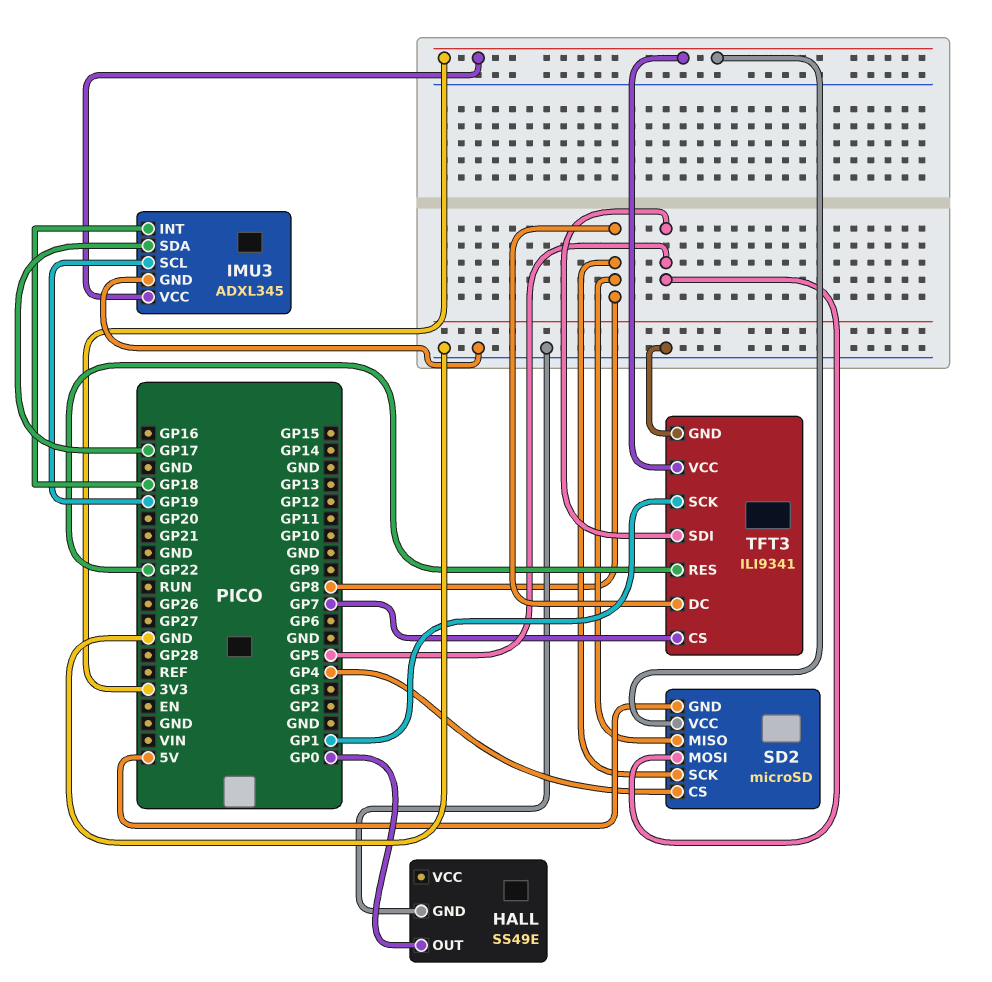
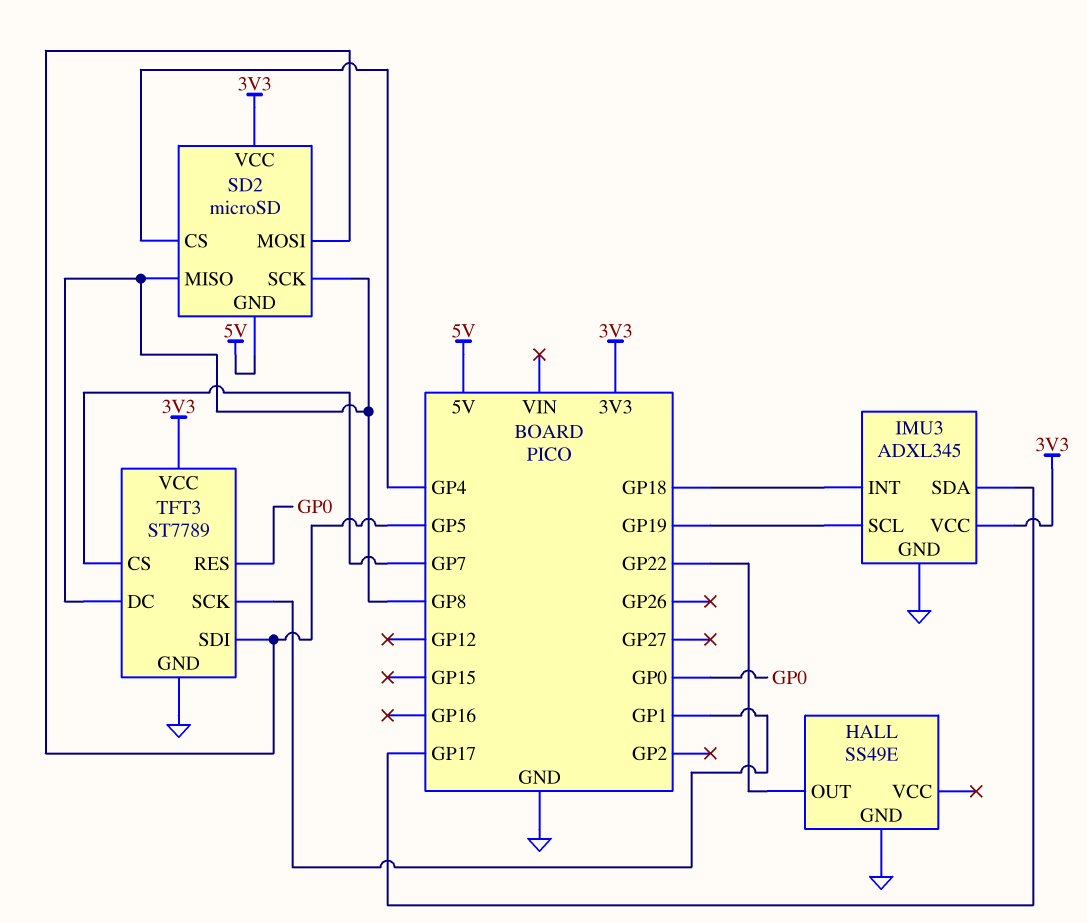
HALL pin OUT: GP0 -> GP22
TFT3: ILI9341 -> ST7789
TFT3 pin RES: GP22 -> GP0

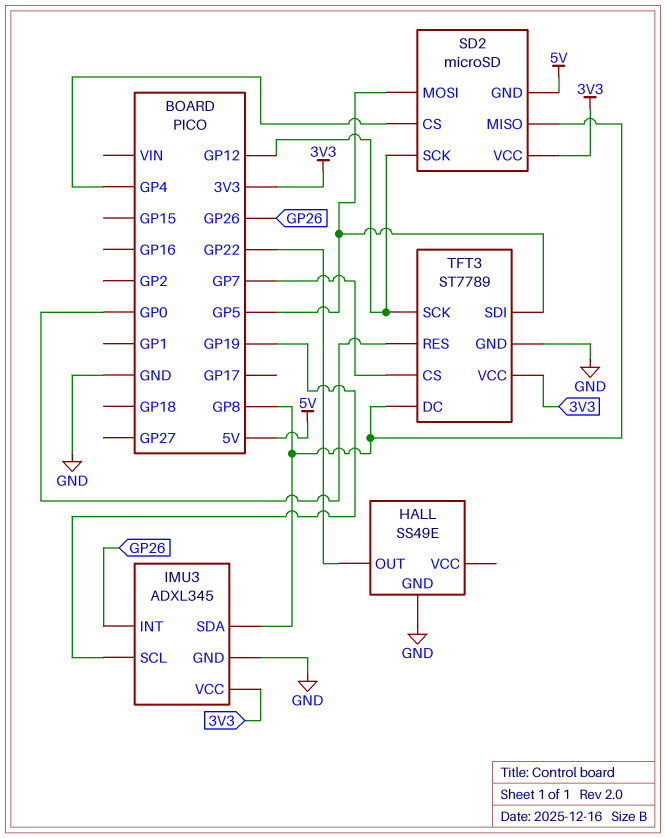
IMU3 pin INT: GP18 -> GP26
IMU3 pin SDA: GP17 -> GP8
SD2 pin SCK: GP8 -> GP12
TFT3 pin SCK: GP1 -> GP12

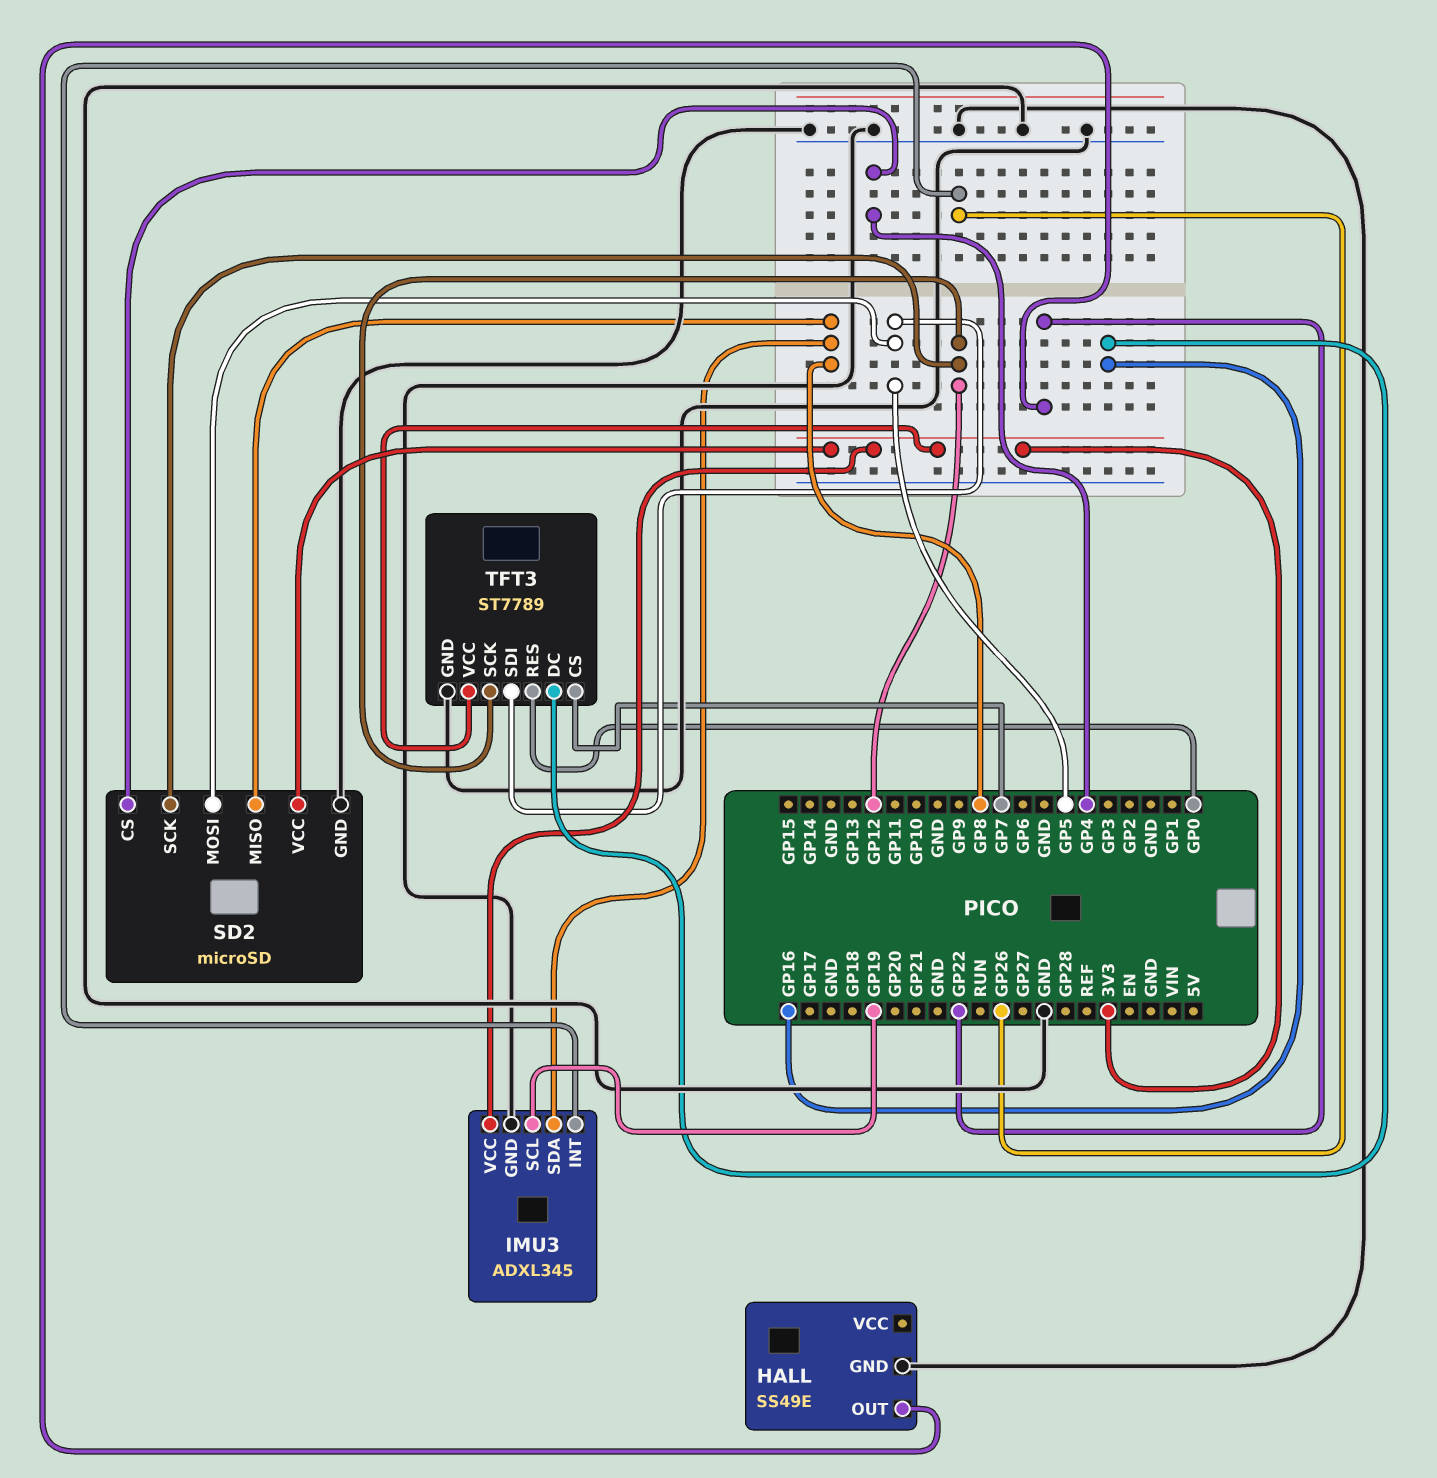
SD2 pin GND: 5V -> GND
TFT3 pin DC: GP8 -> GP16

